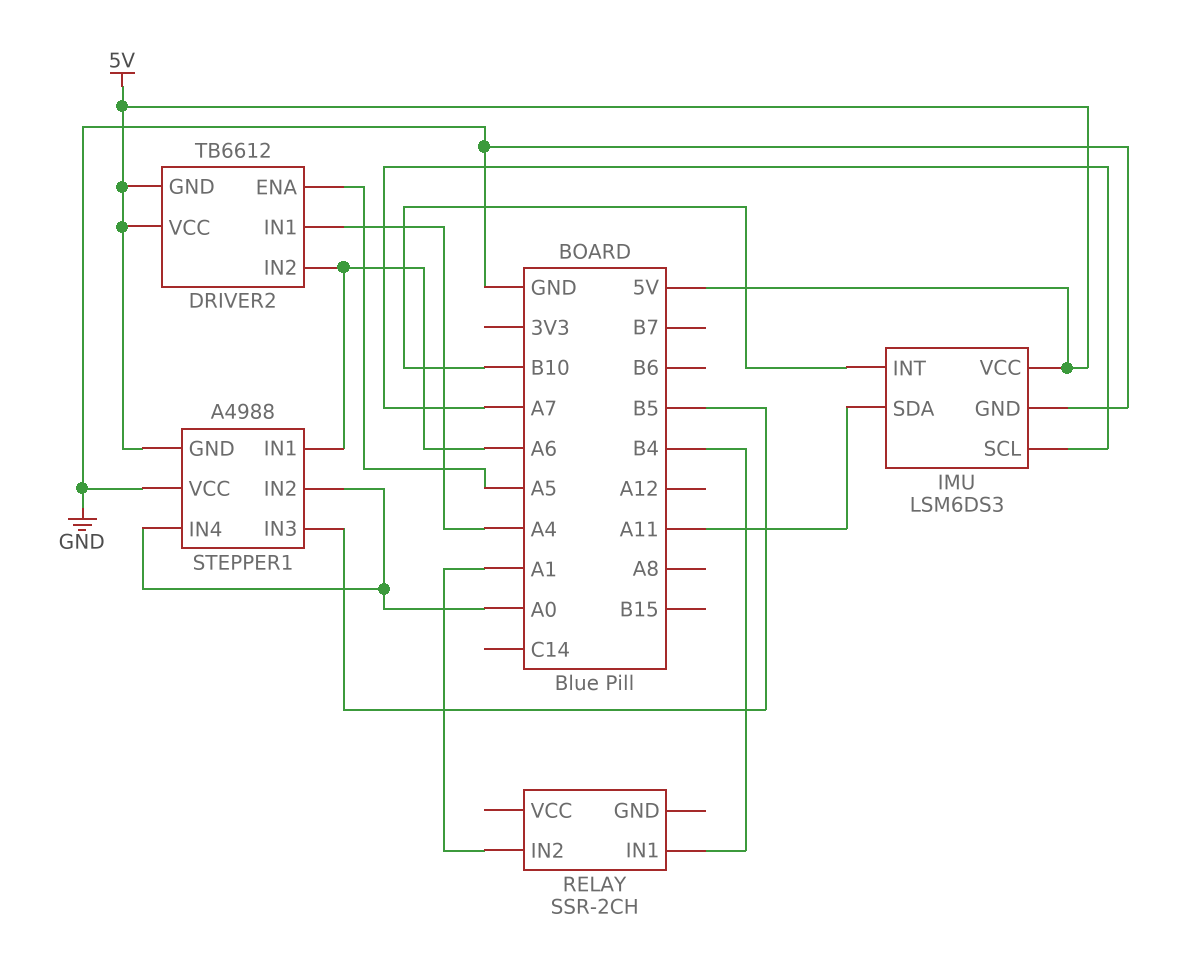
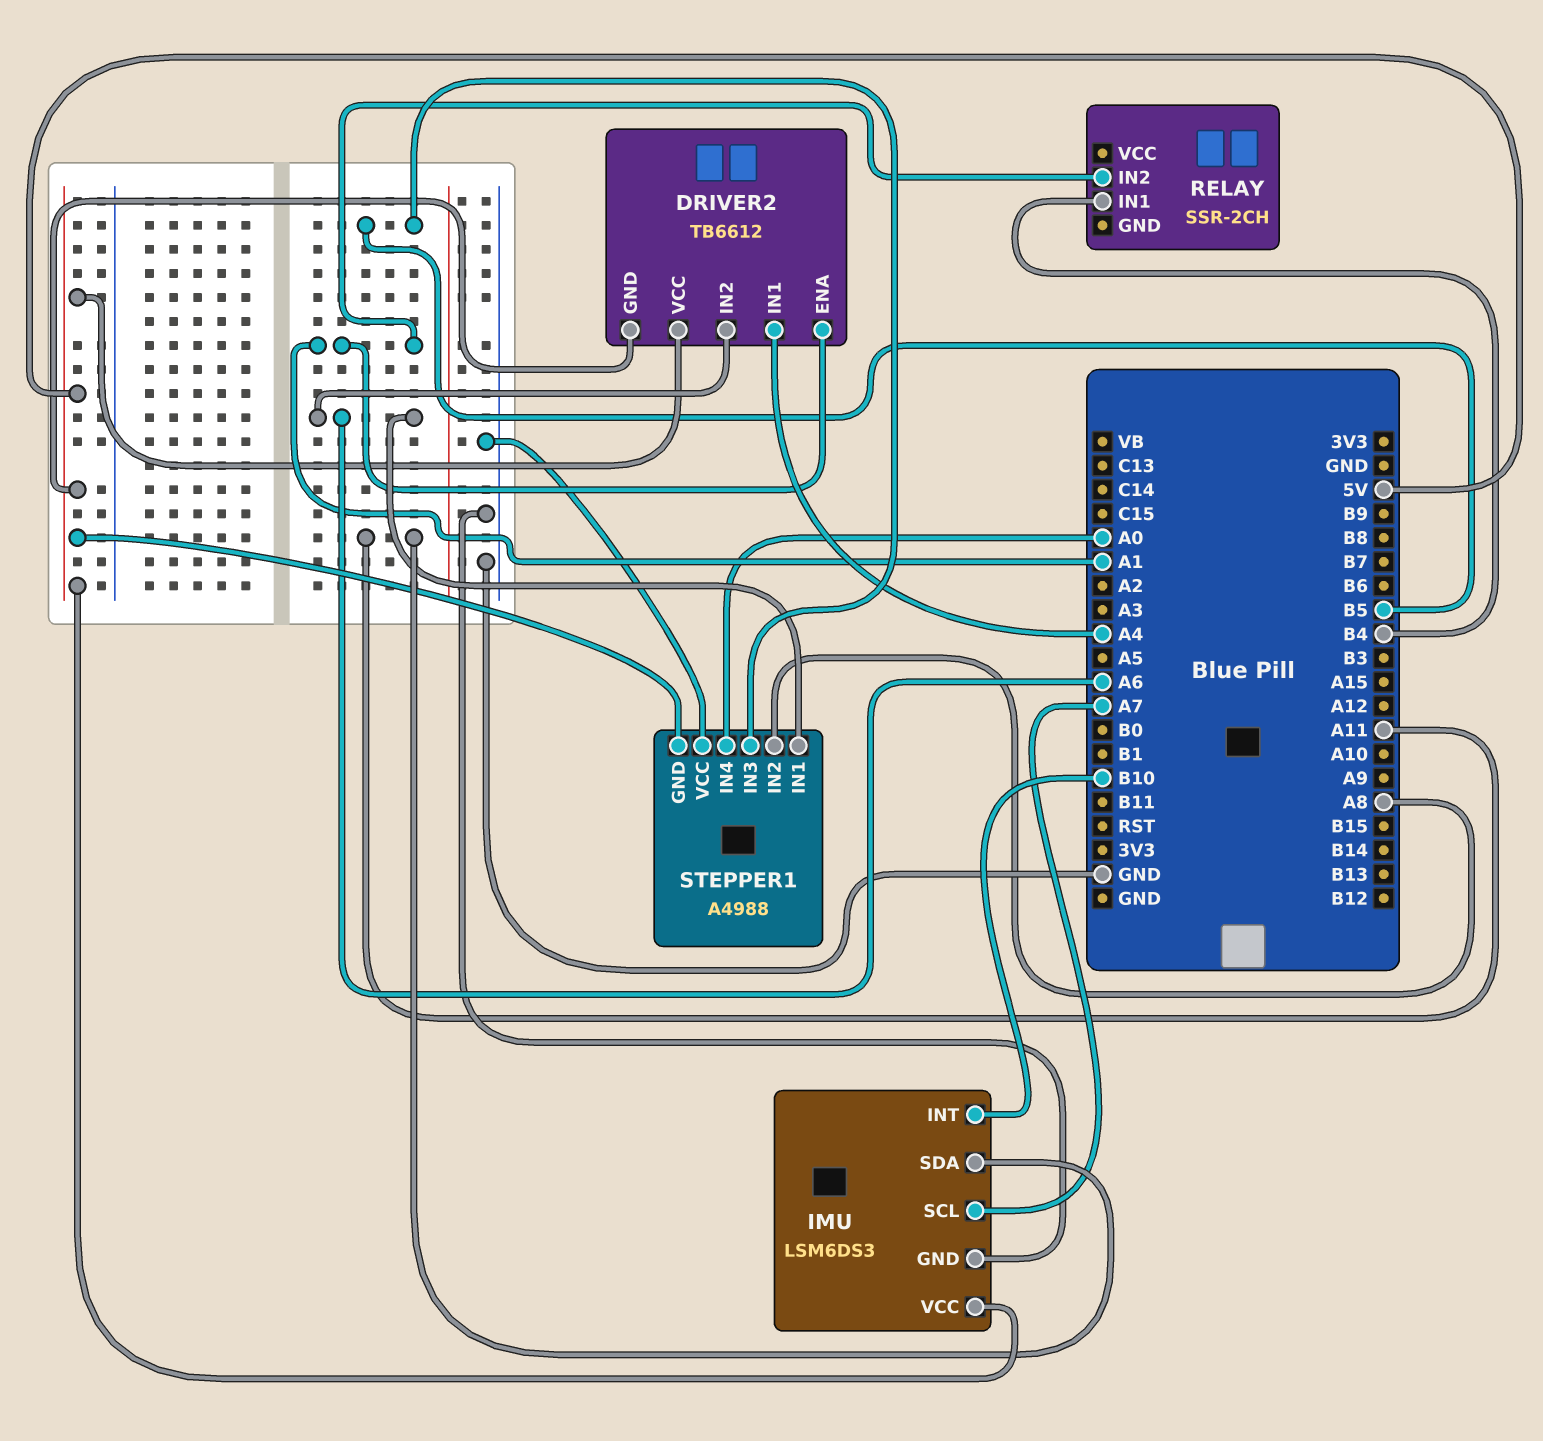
DRIVER2 pin ENA: A5 -> A1
STEPPER1 pin IN2: A0 -> A8

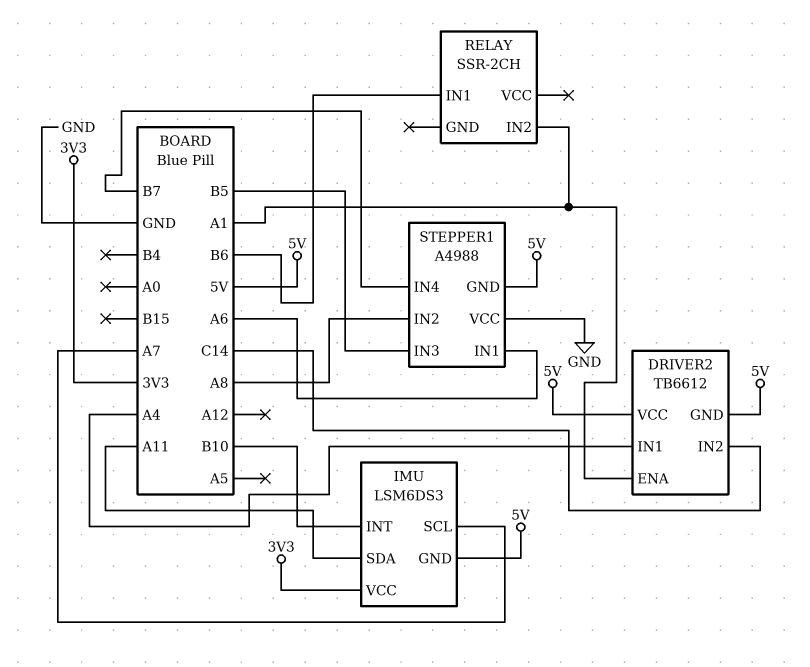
DRIVER2 pin IN2: A6 -> C14
IMU pin GND: GND -> 5V
IMU pin VCC: 5V -> 3V3
RELAY pin IN1: B4 -> B6
STEPPER1 pin IN4: A0 -> B7

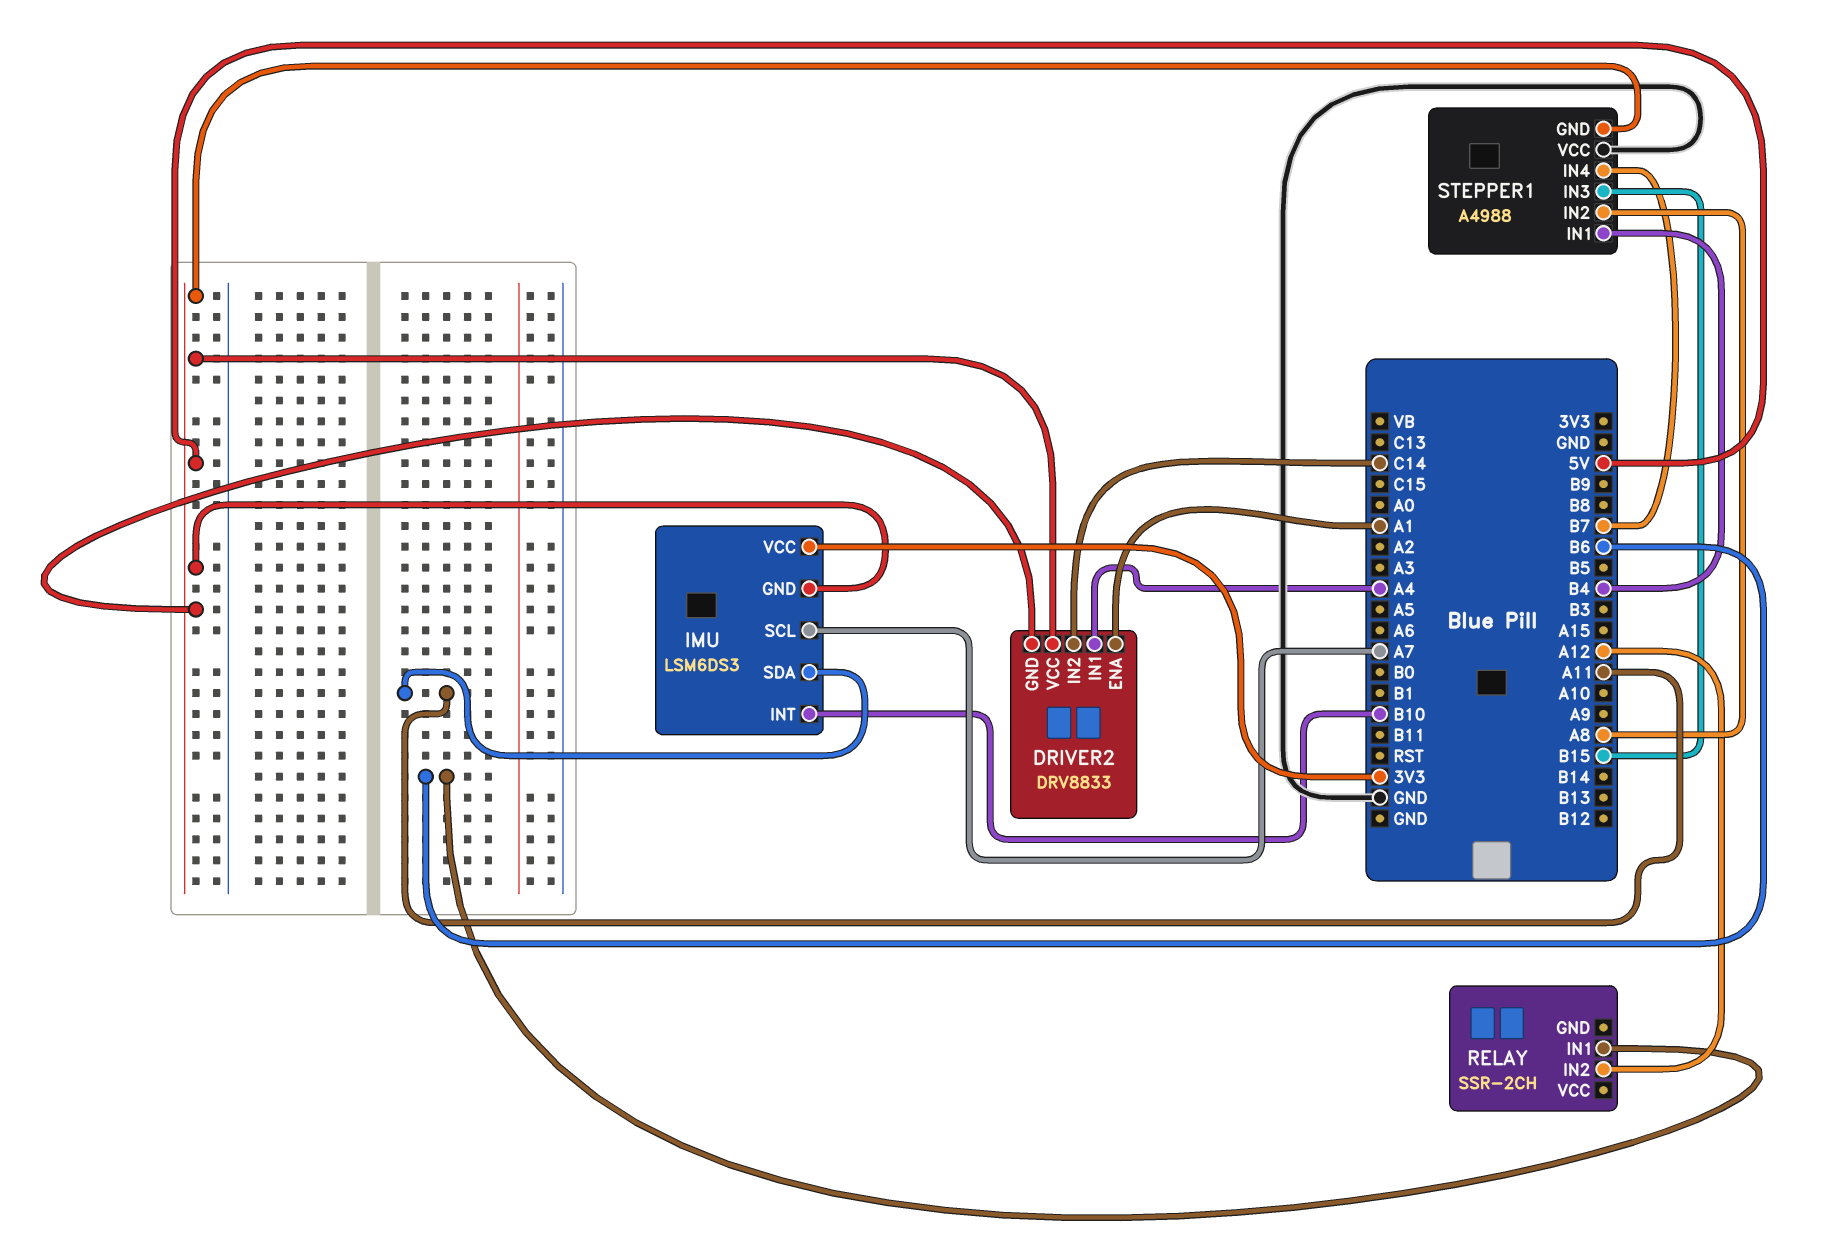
DRIVER2: TB6612 -> DRV8833
RELAY pin IN2: A1 -> A12
STEPPER1 pin IN1: A6 -> B4
STEPPER1 pin IN3: B5 -> B15

